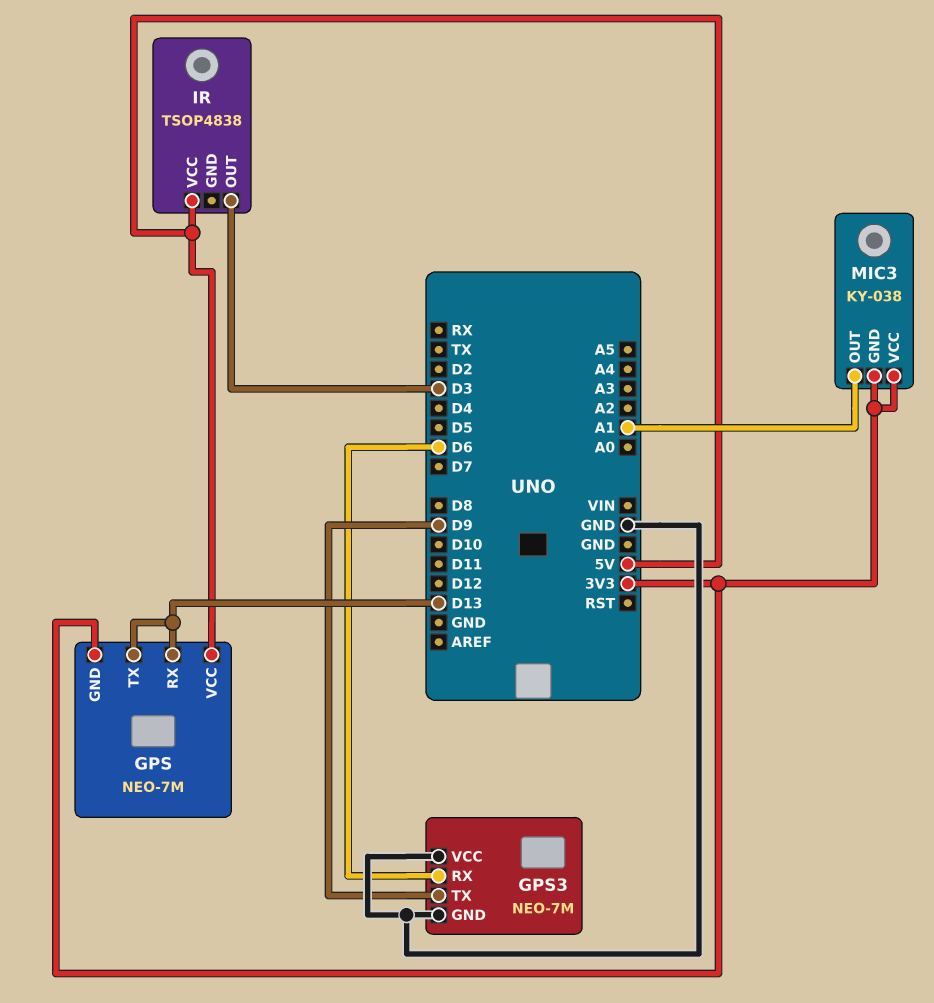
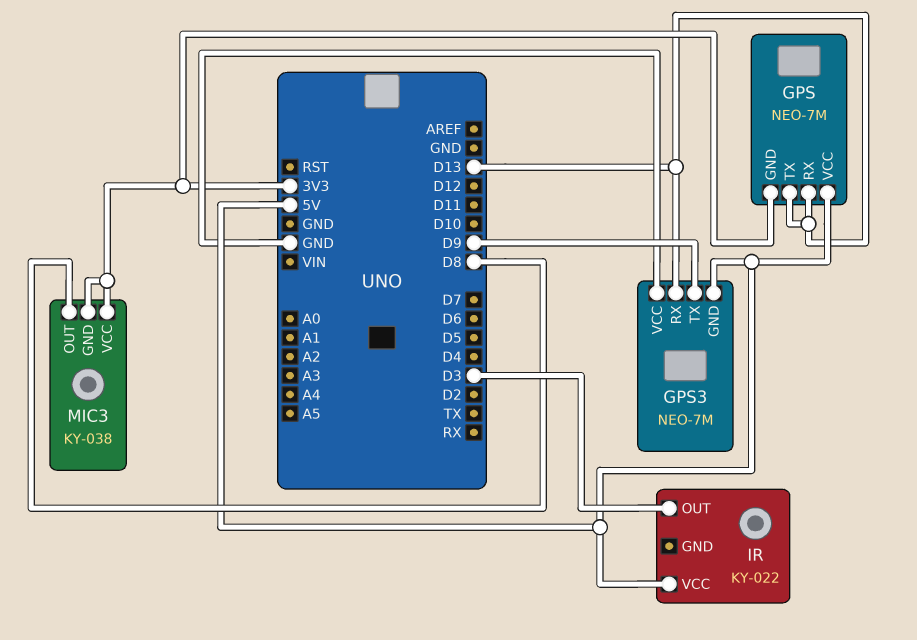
GPS3 pin GND: GND -> 5V
GPS3 pin RX: D6 -> D13
IR: TSOP4838 -> KY-022
MIC3 pin OUT: A1 -> D8

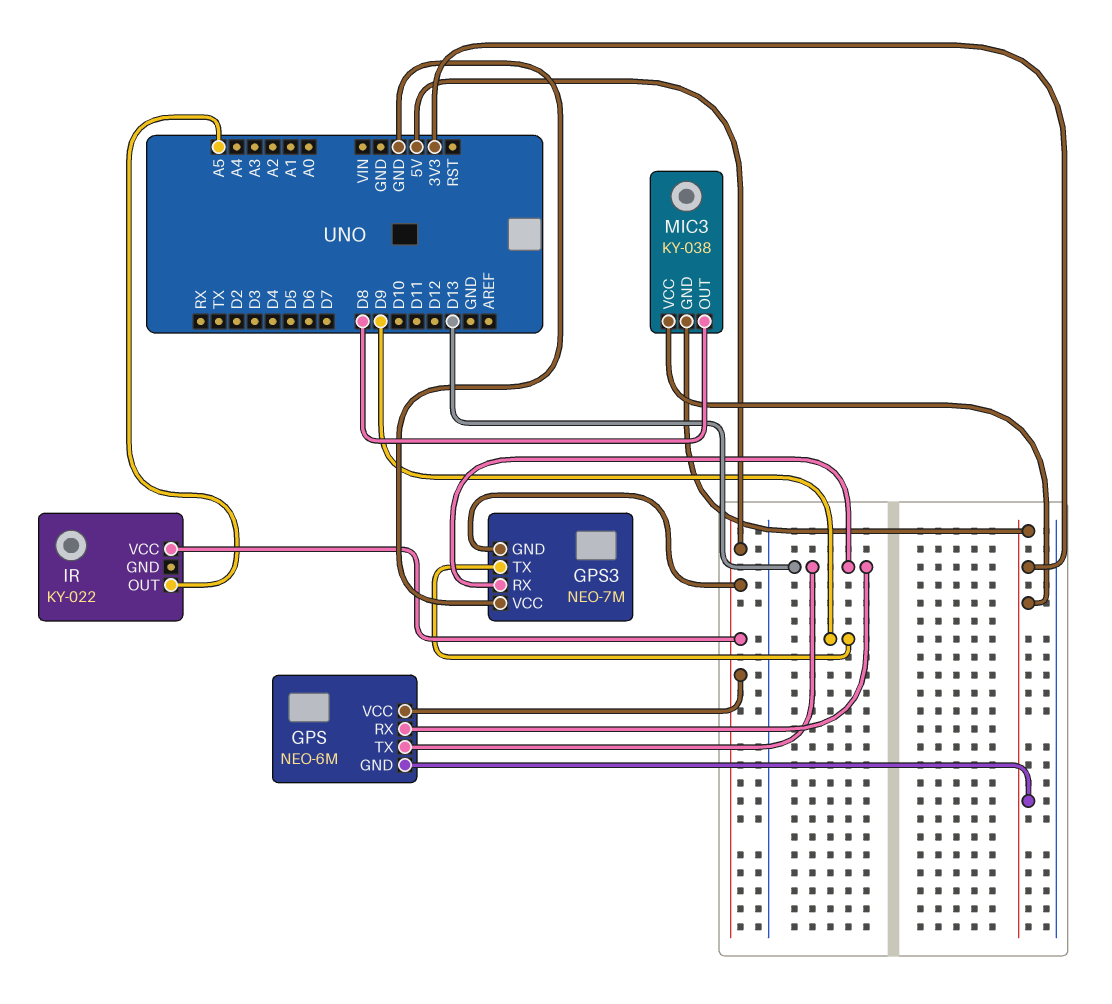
GPS: NEO-7M -> NEO-6M
IR pin OUT: D3 -> A5

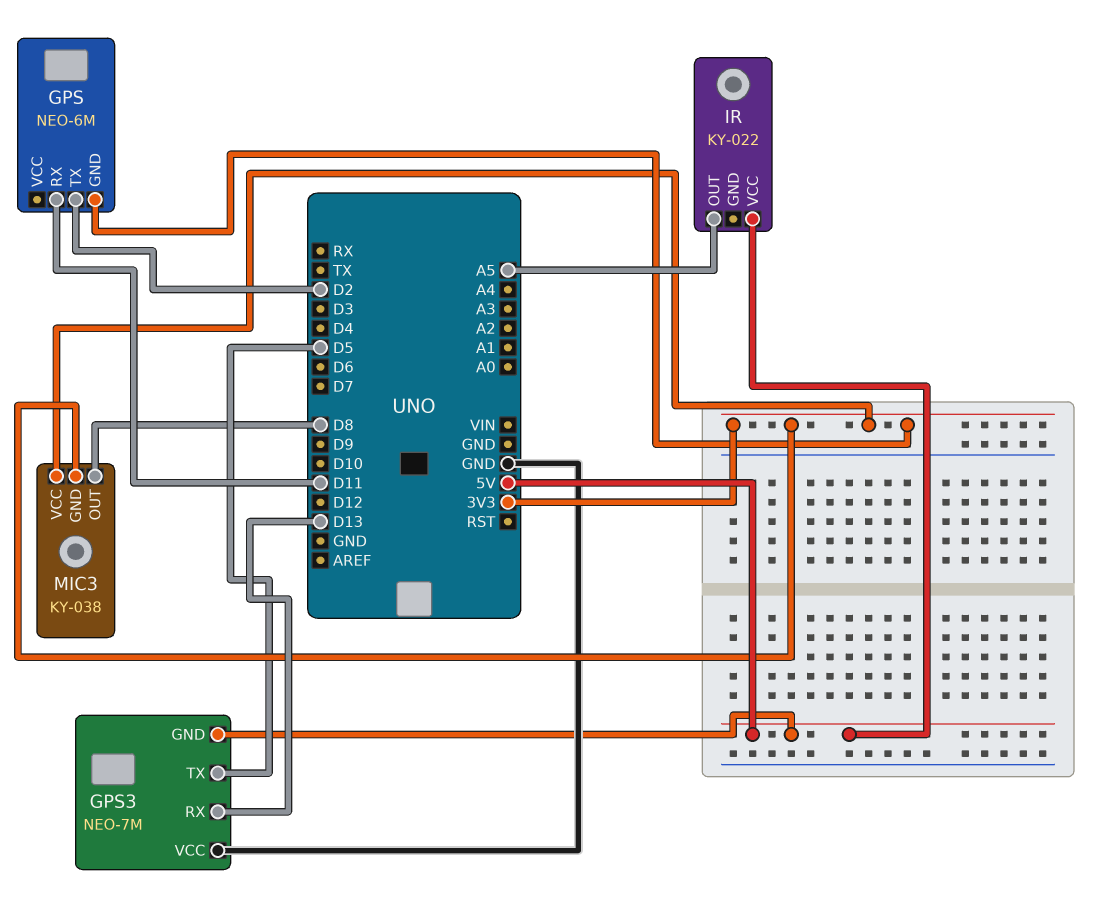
GPS pin RX: D13 -> D11
GPS pin TX: D13 -> D2
GPS pin VCC: 5V -> none
GPS3 pin TX: D9 -> D5

